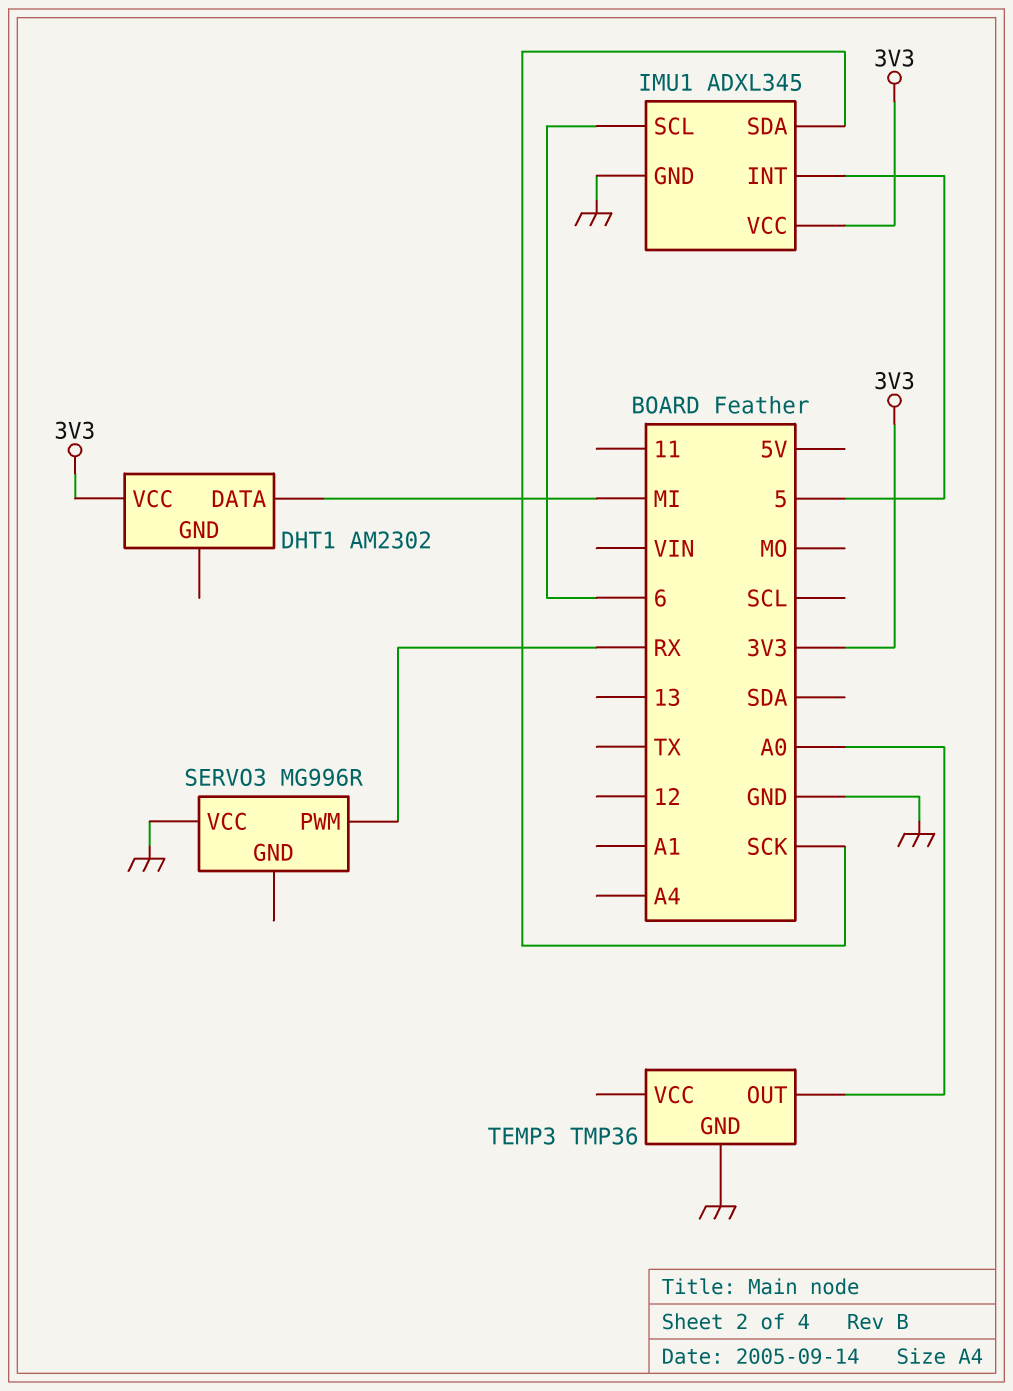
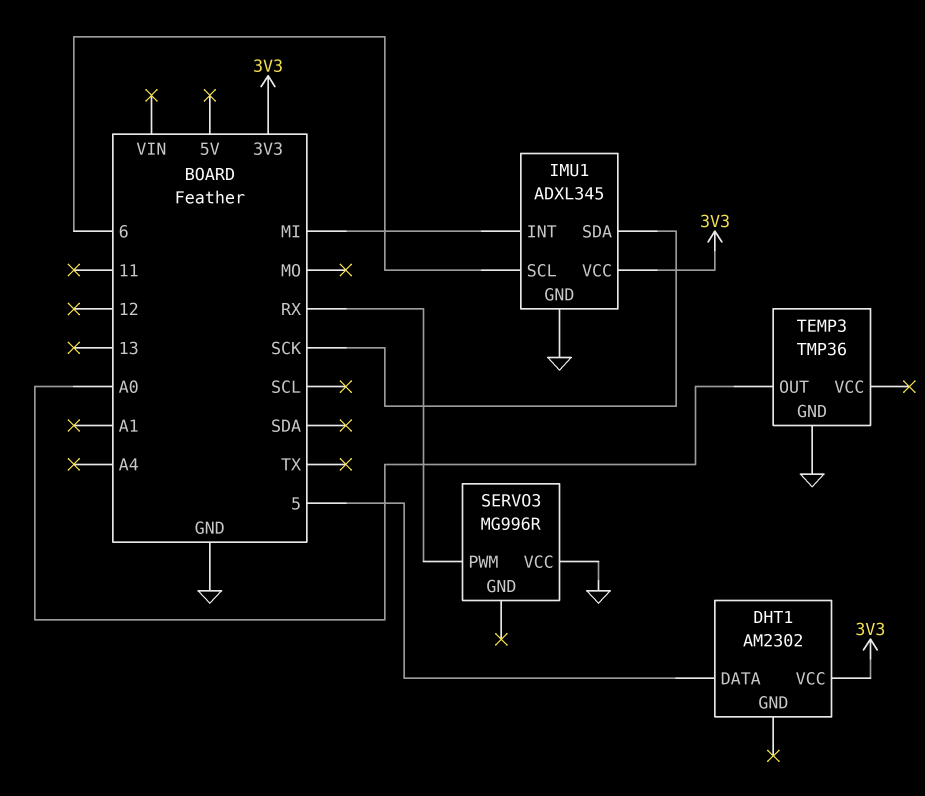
DHT1 pin DATA: MI -> 5
IMU1 pin INT: 5 -> MI

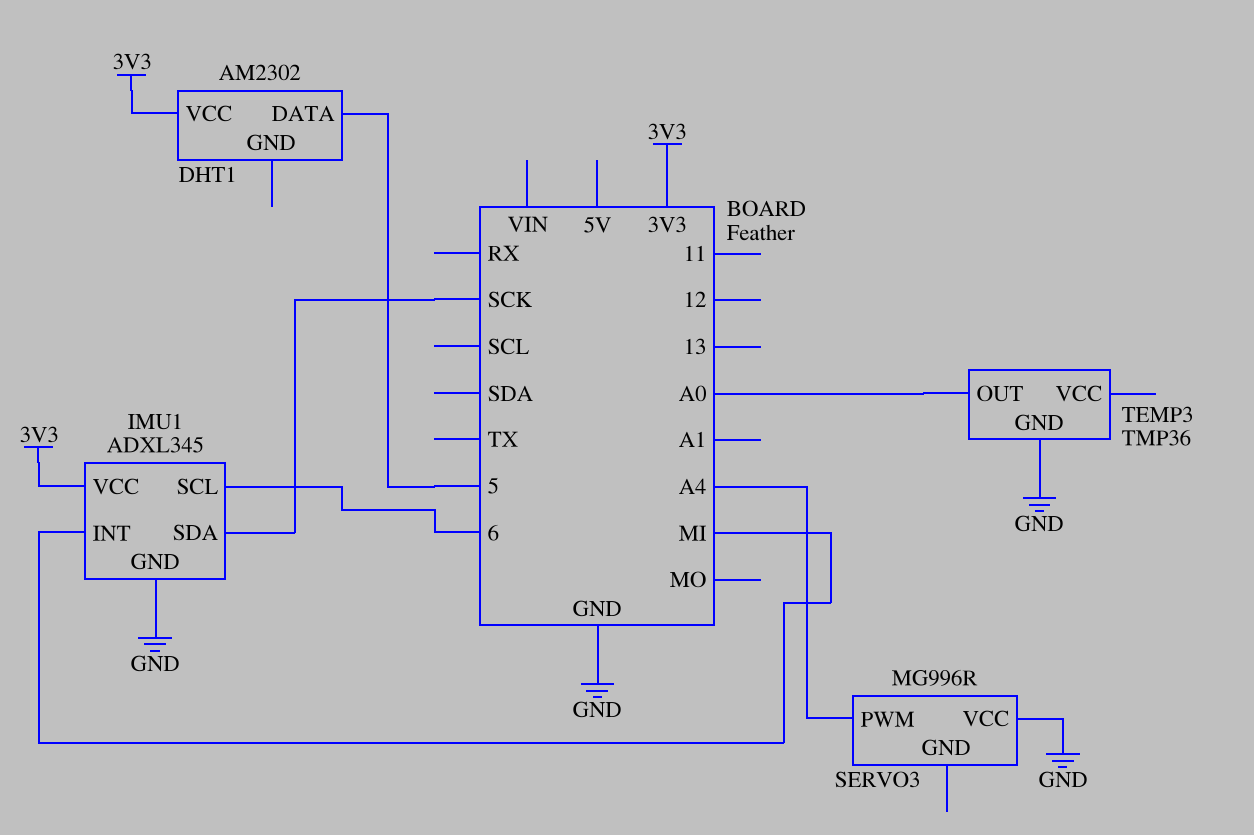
SERVO3 pin PWM: RX -> A4

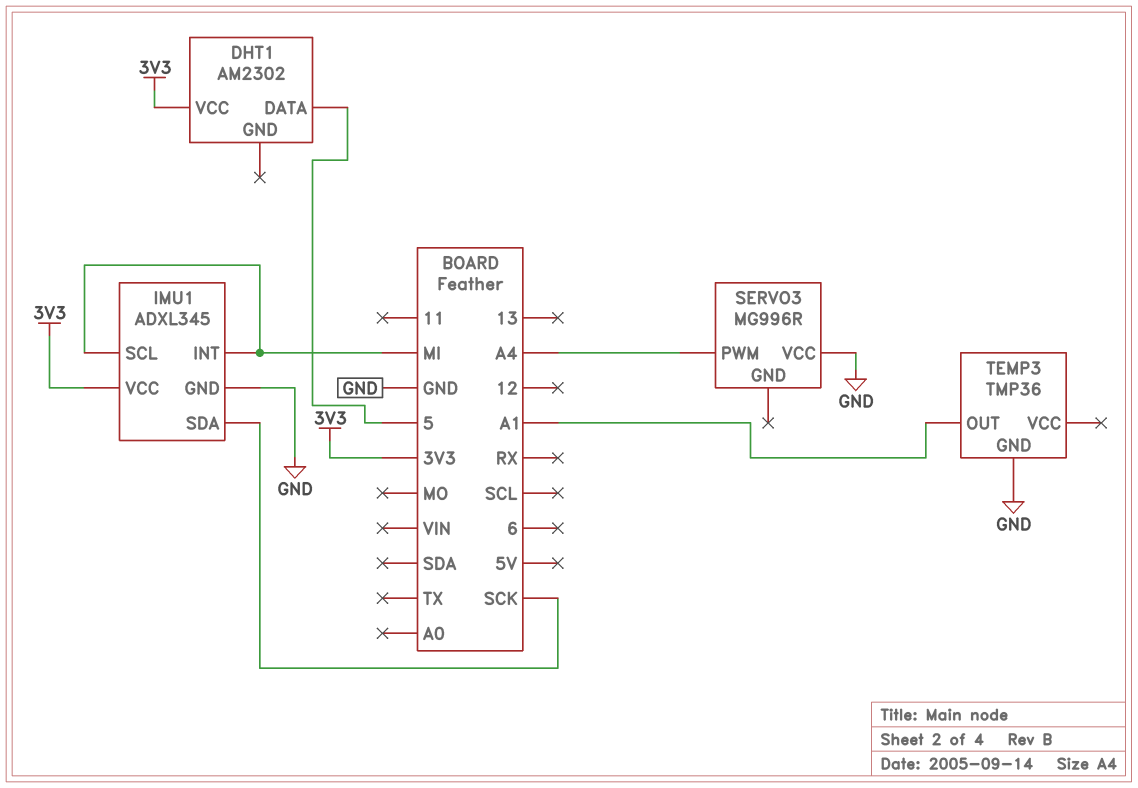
IMU1 pin SCL: 6 -> MI
TEMP3 pin OUT: A0 -> A1

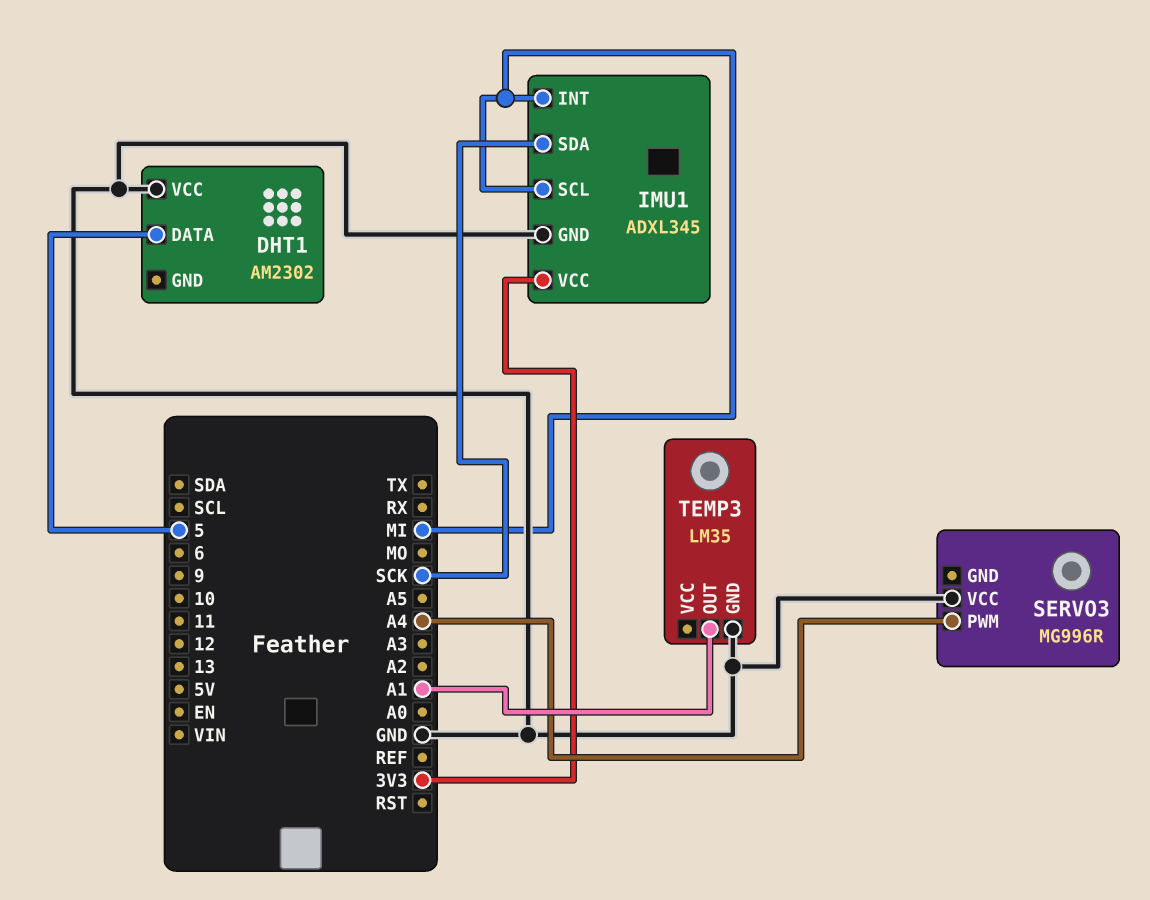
DHT1 pin VCC: 3V3 -> GND
TEMP3: TMP36 -> LM35

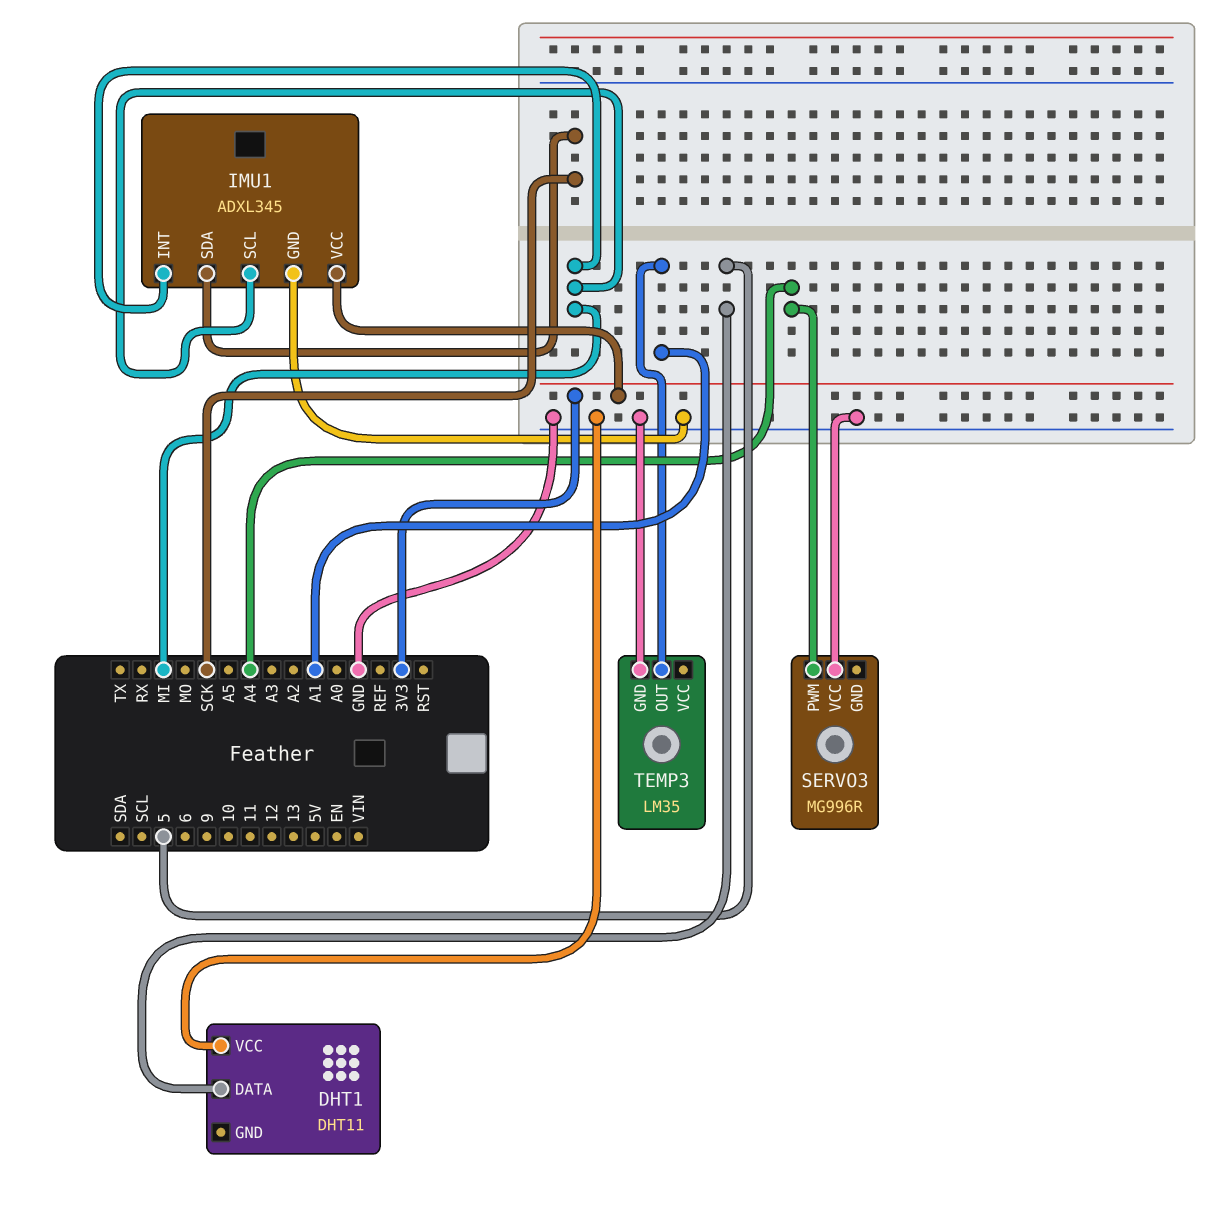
DHT1: AM2302 -> DHT11

